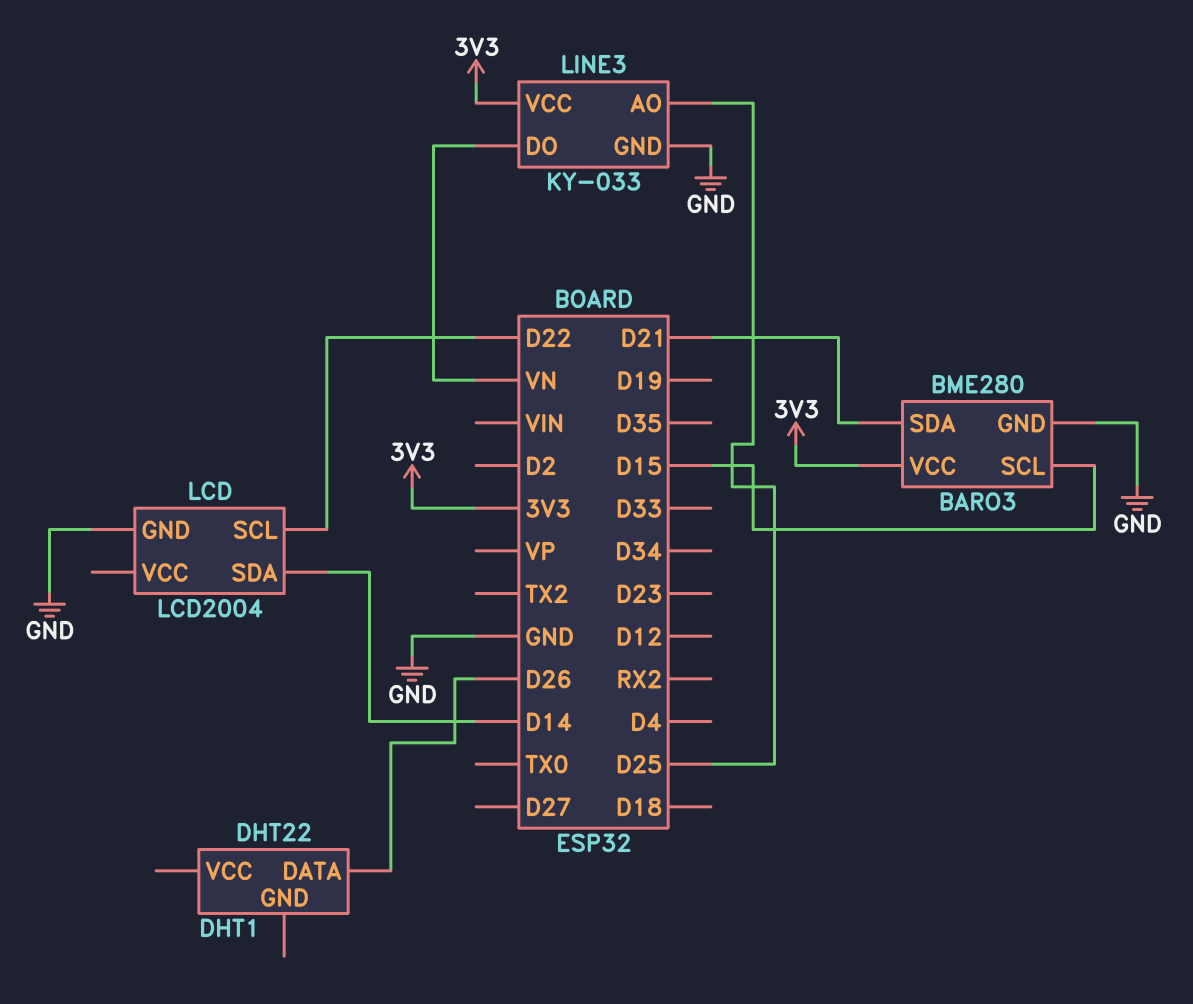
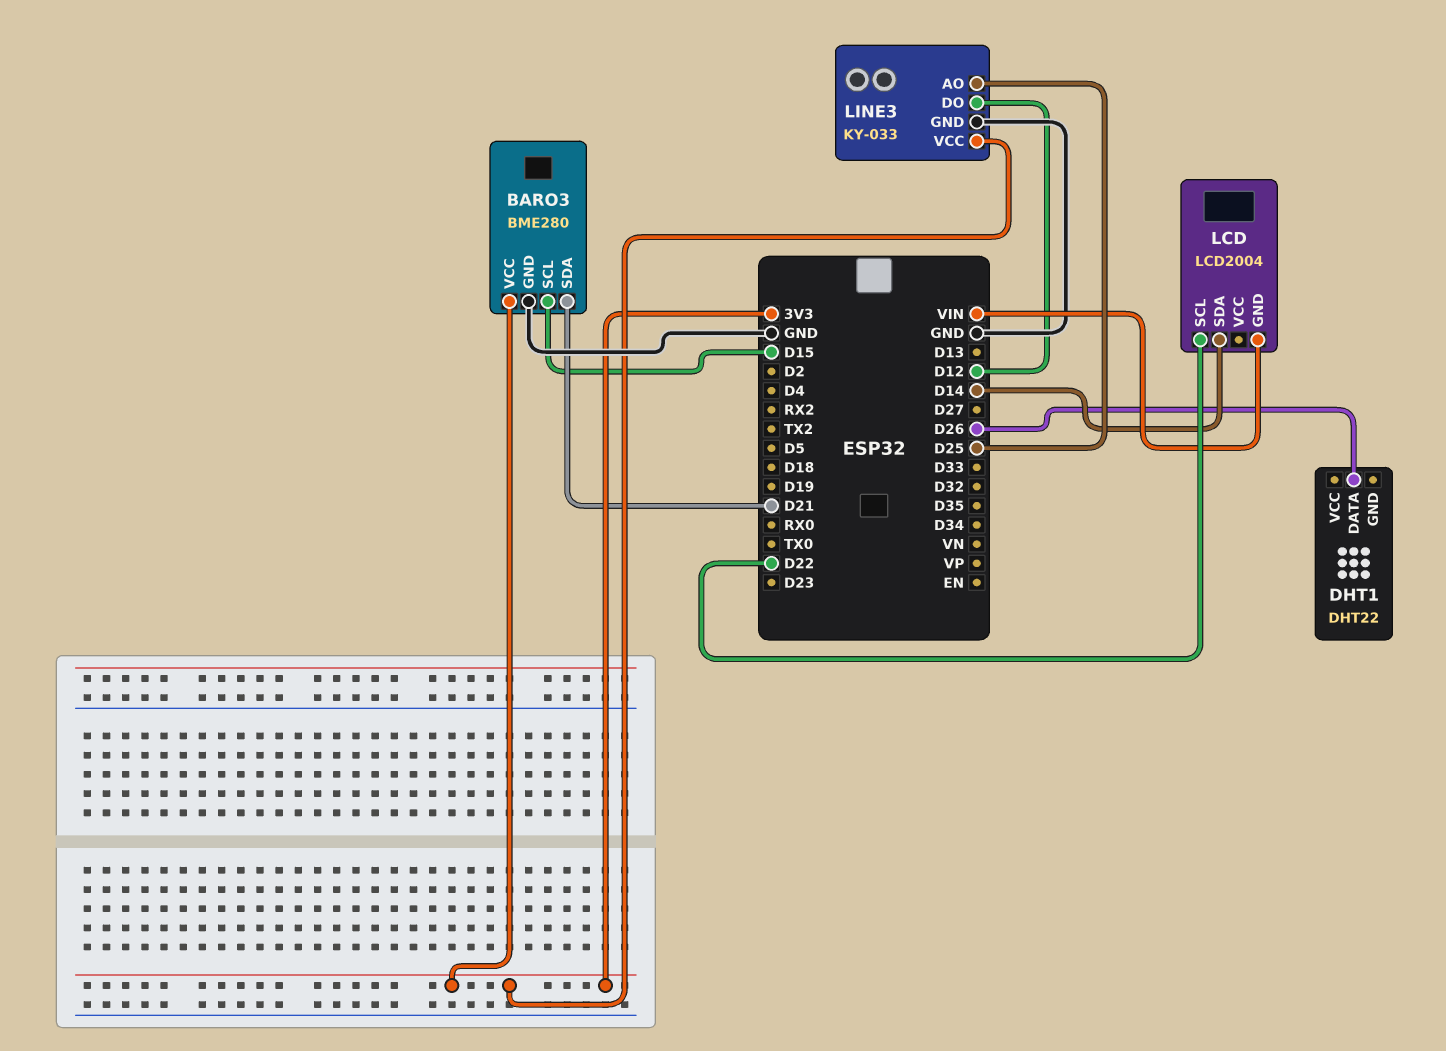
LCD pin GND: GND -> VIN
LINE3 pin DO: VN -> D12

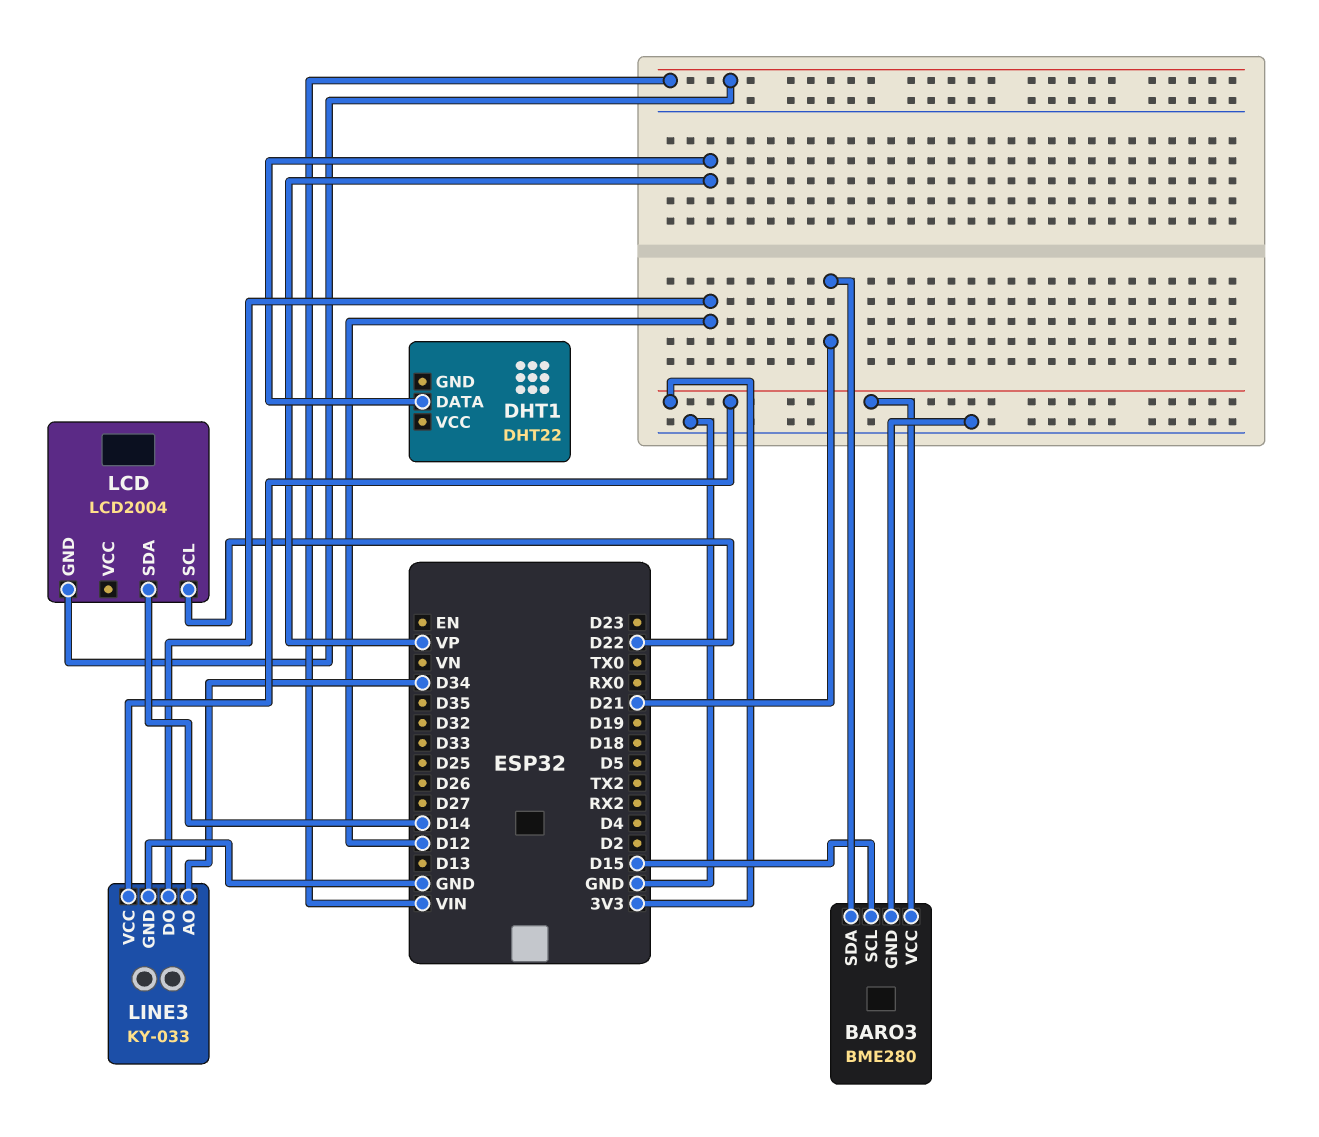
DHT1 pin DATA: D26 -> VP
LINE3 pin AO: D25 -> D34

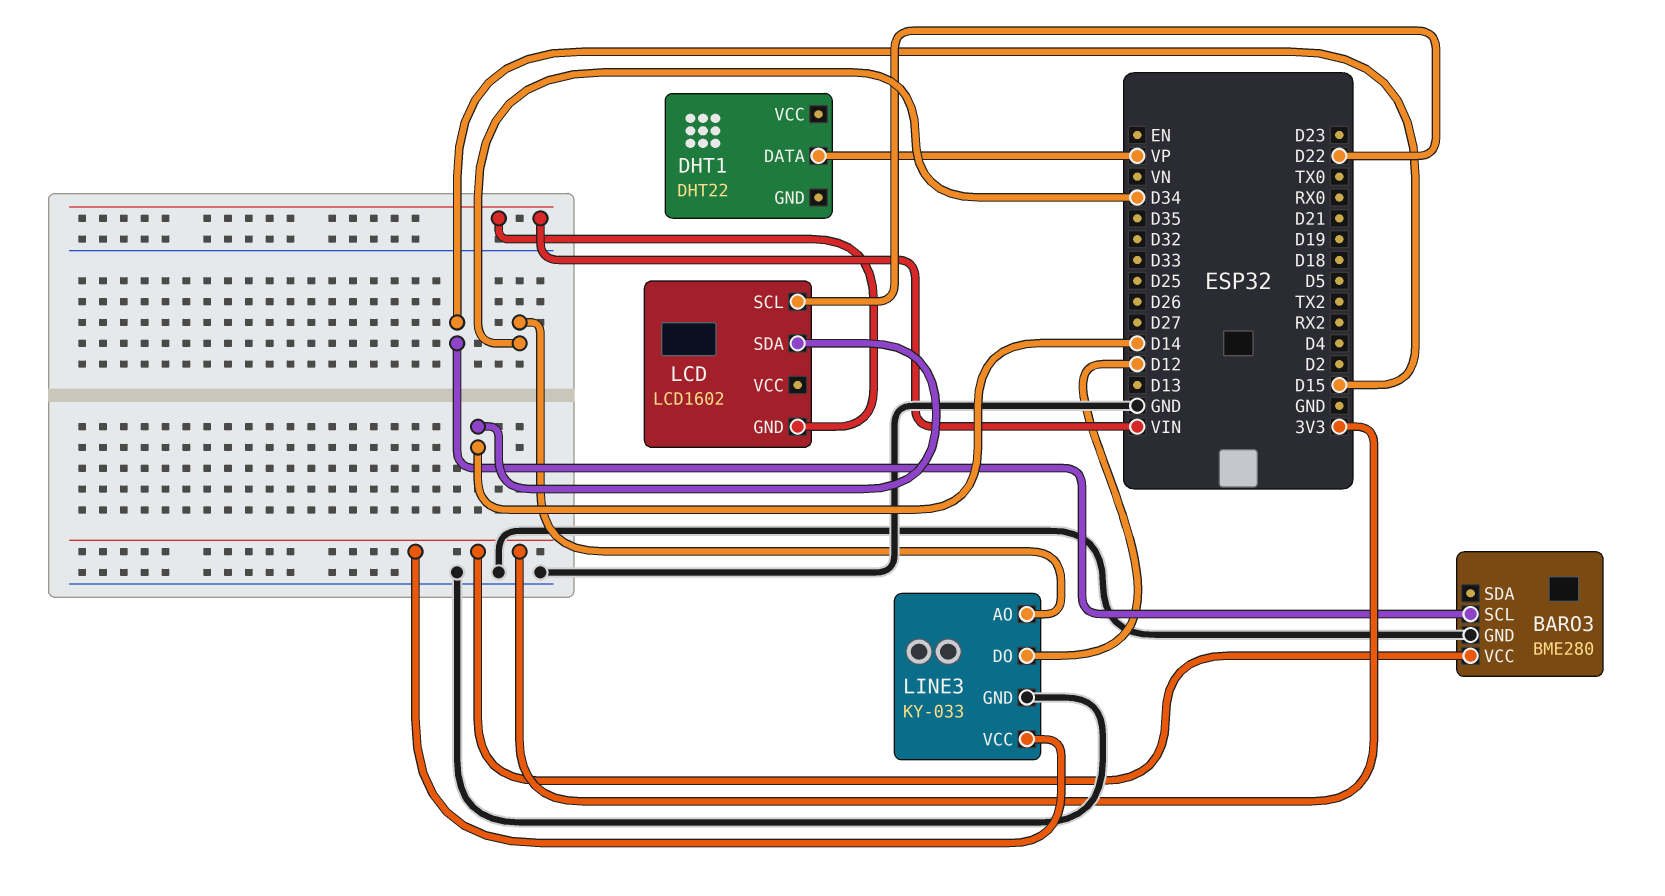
BARO3 pin SDA: D21 -> none
LCD: LCD2004 -> LCD1602

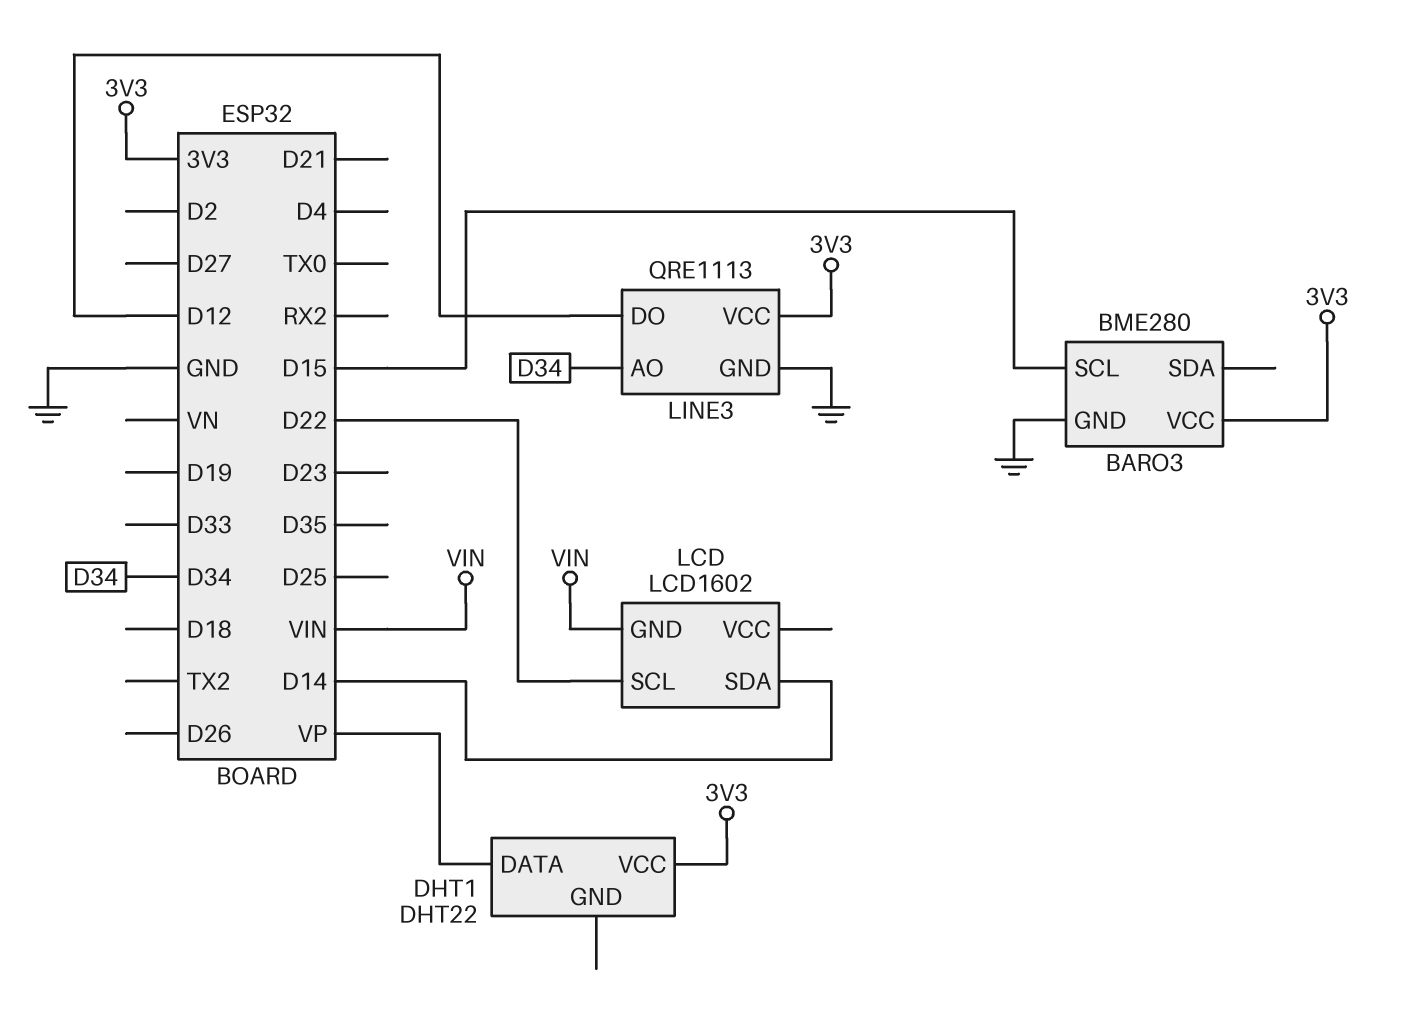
DHT1 pin VCC: none -> 3V3
LINE3: KY-033 -> QRE1113

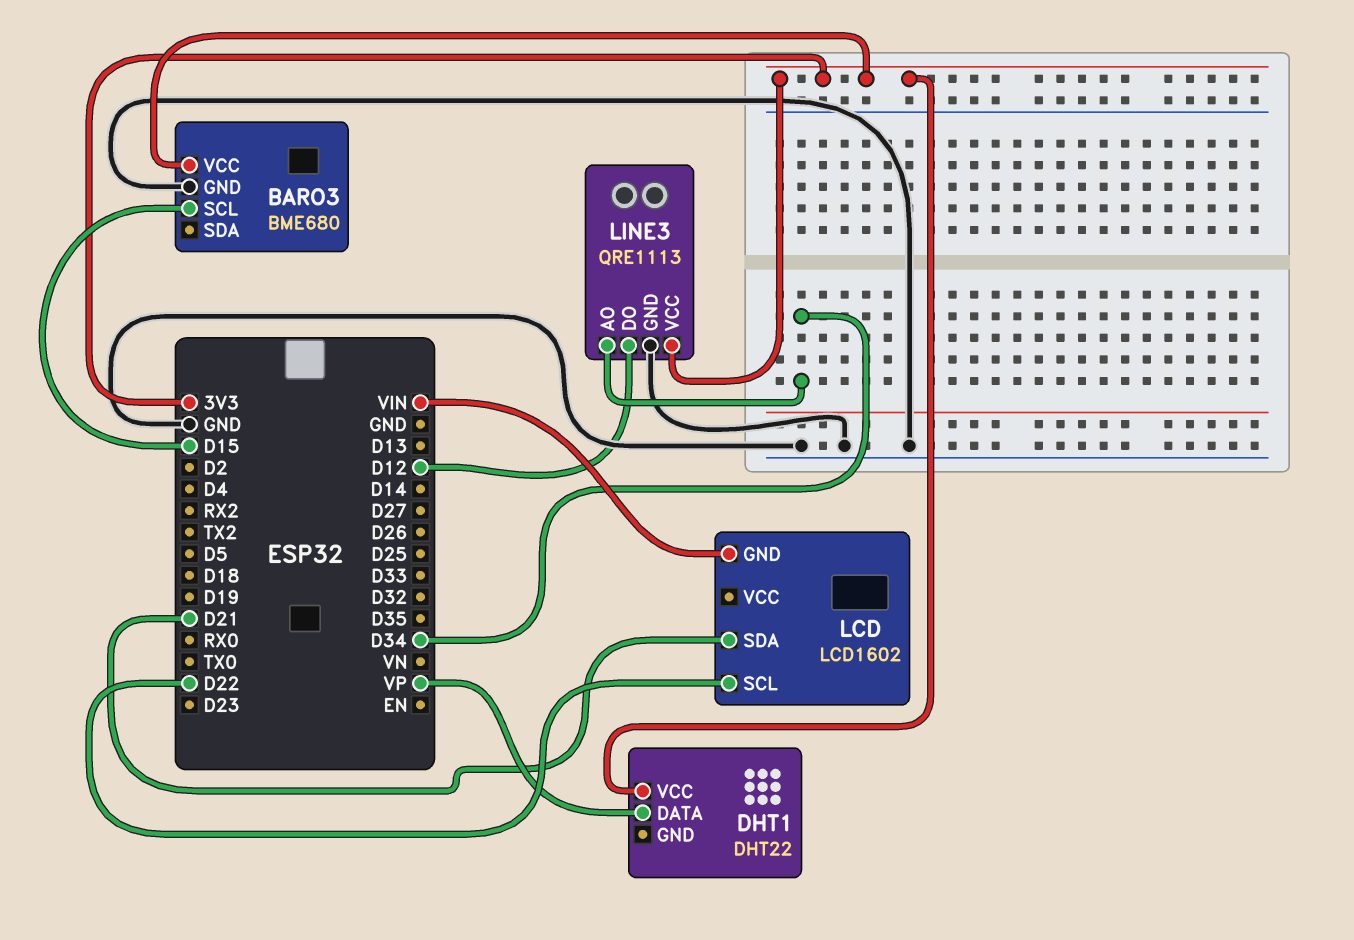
BARO3: BME280 -> BME680
LCD pin SDA: D14 -> D21

